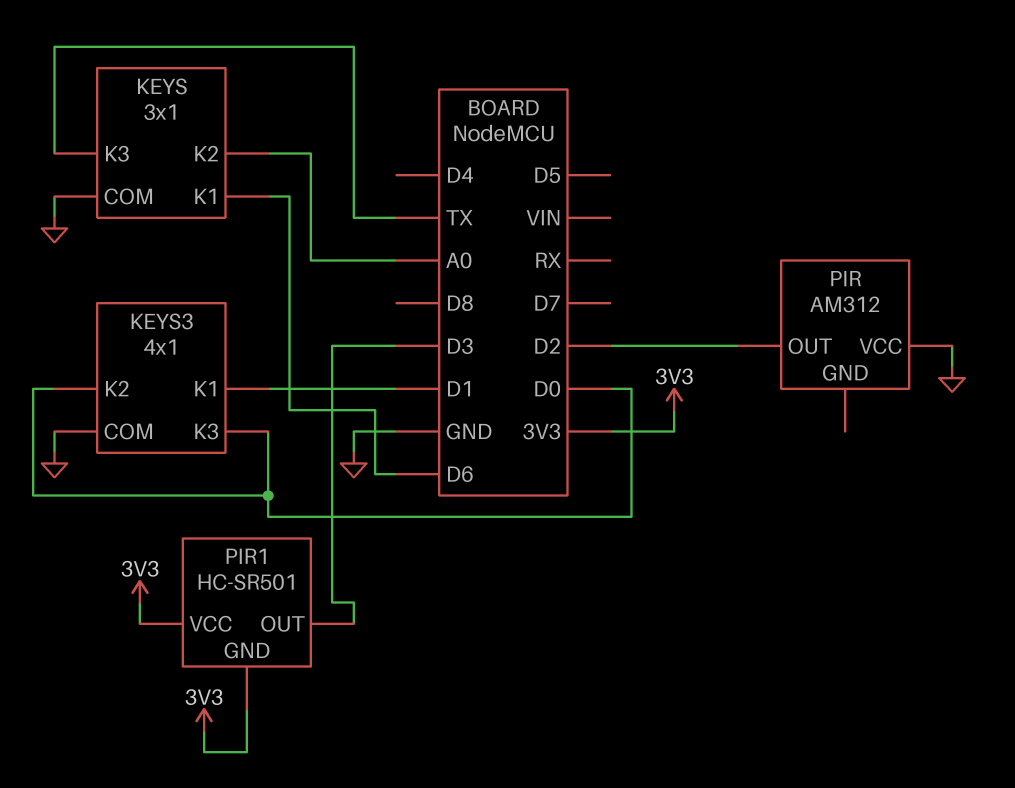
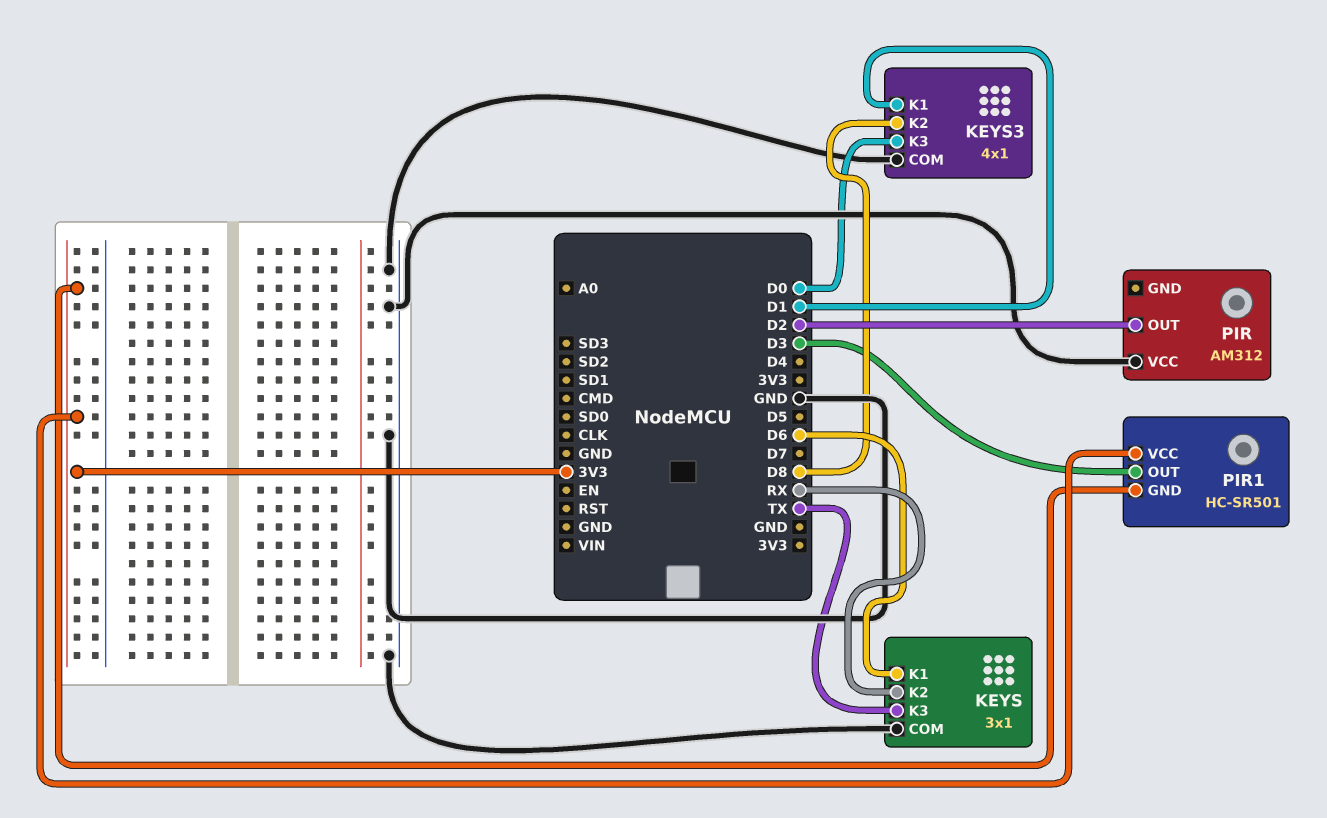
KEYS pin K2: A0 -> RX
KEYS3 pin K2: D0 -> D8

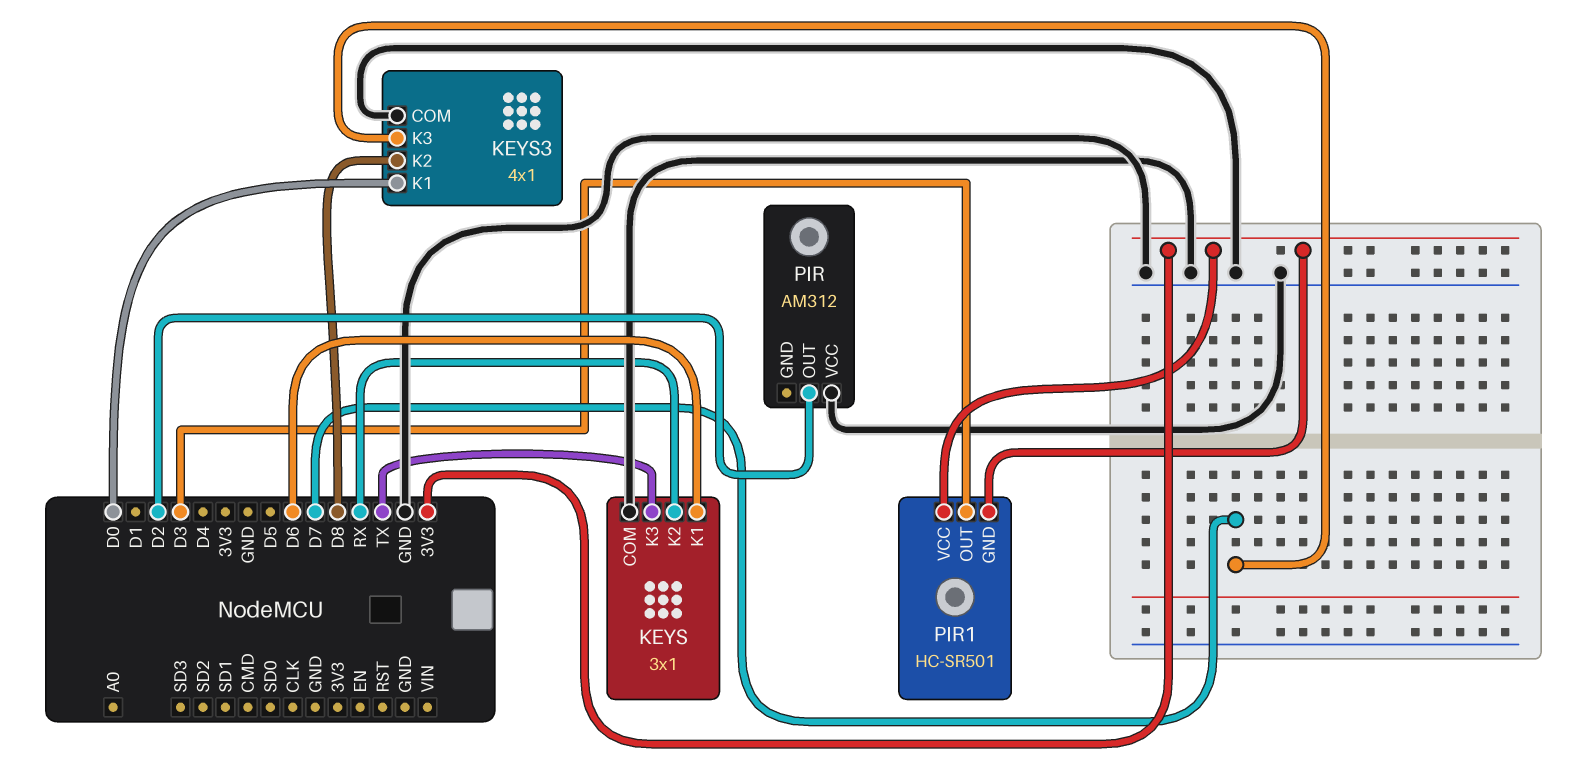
KEYS3 pin K1: D1 -> D0
KEYS3 pin K3: D0 -> D7

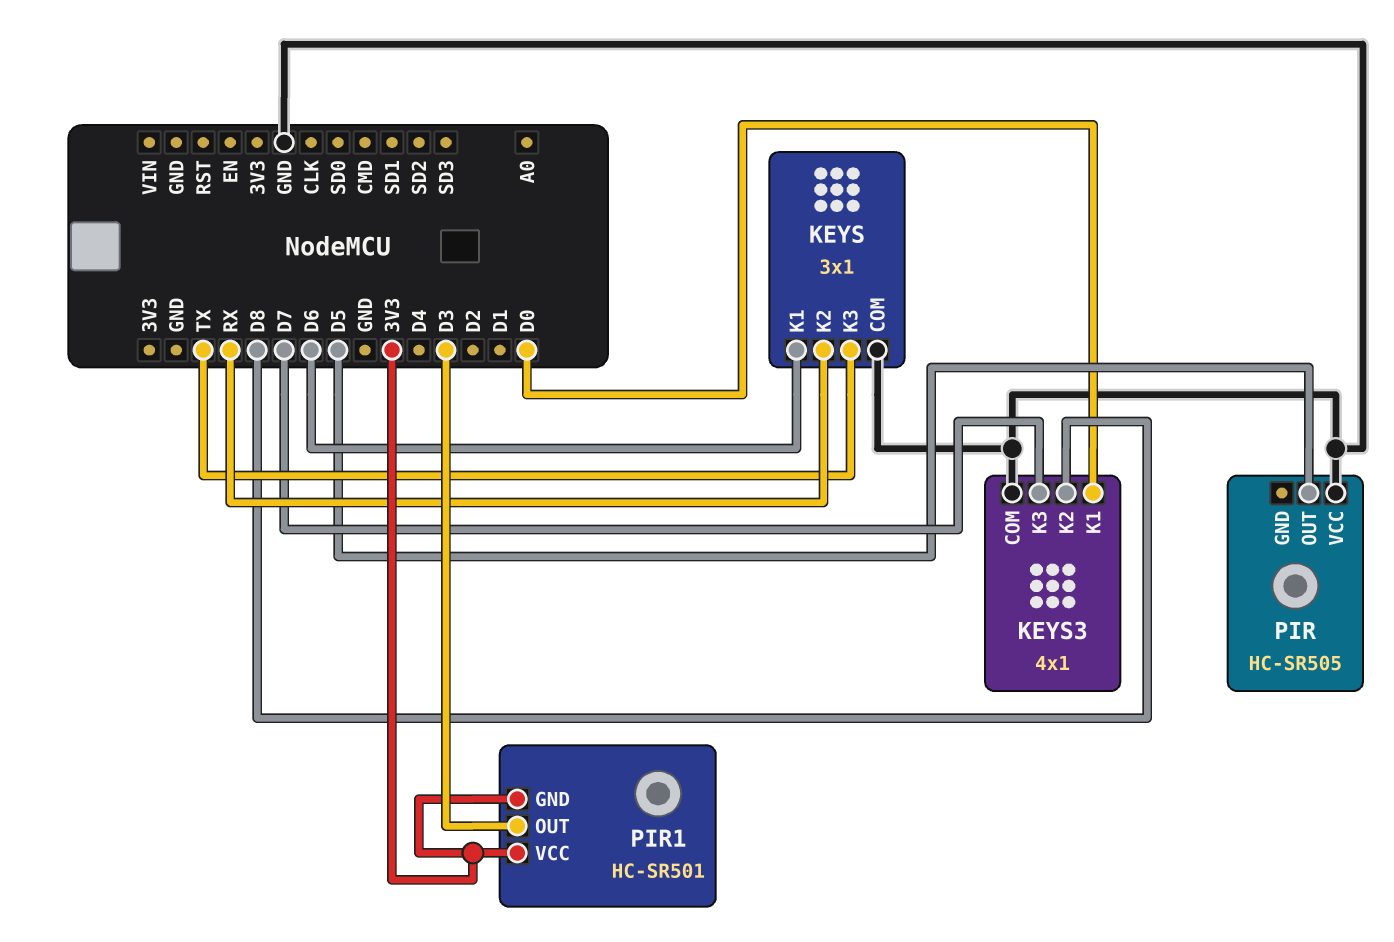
PIR: AM312 -> HC-SR505
PIR pin OUT: D2 -> D5

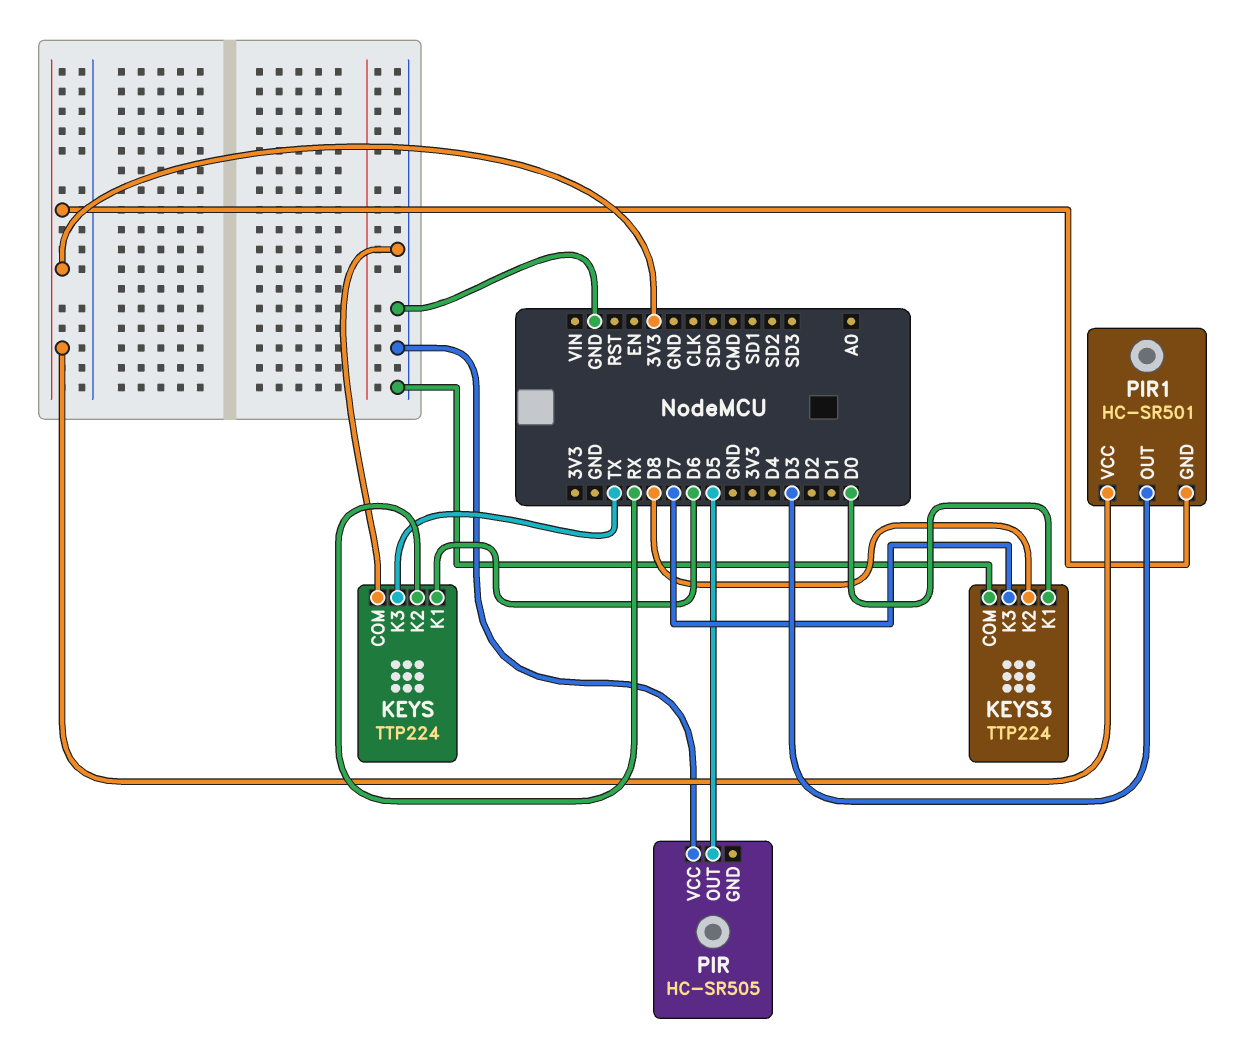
KEYS: 3x1 -> TTP224
KEYS3: 4x1 -> TTP224

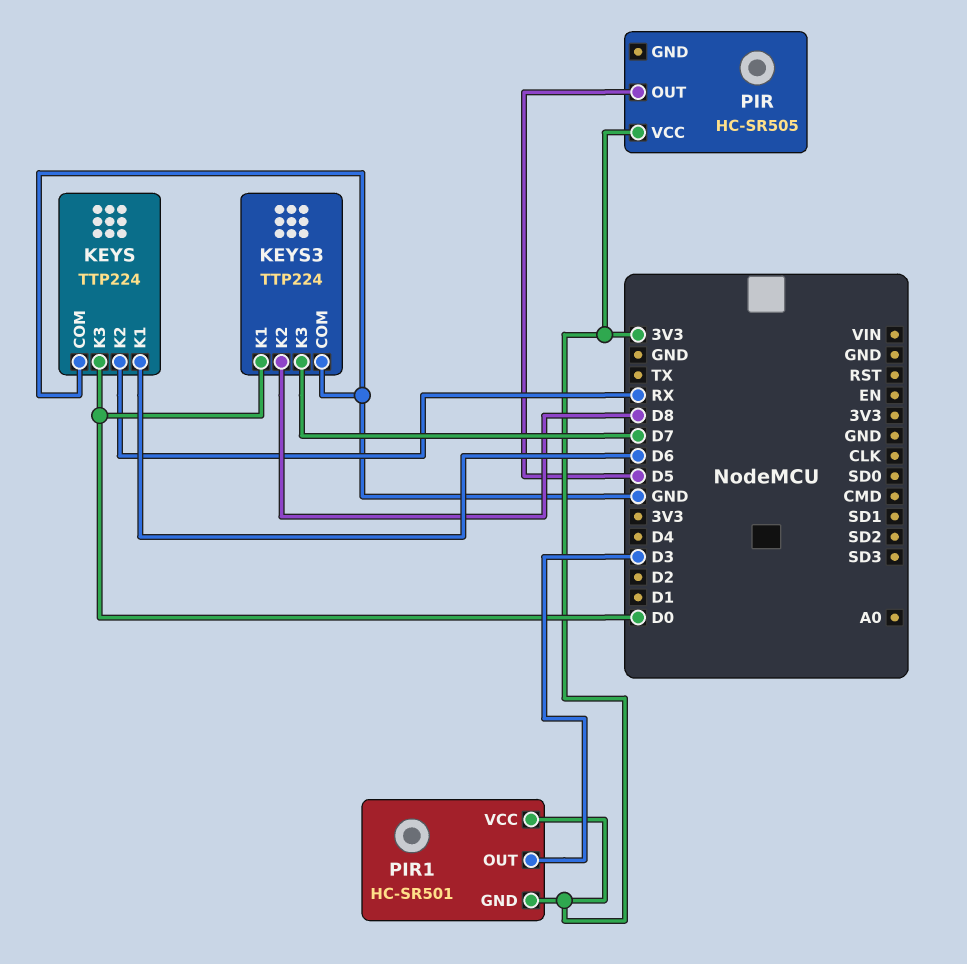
KEYS pin K3: TX -> D0
PIR pin VCC: GND -> 3V3

